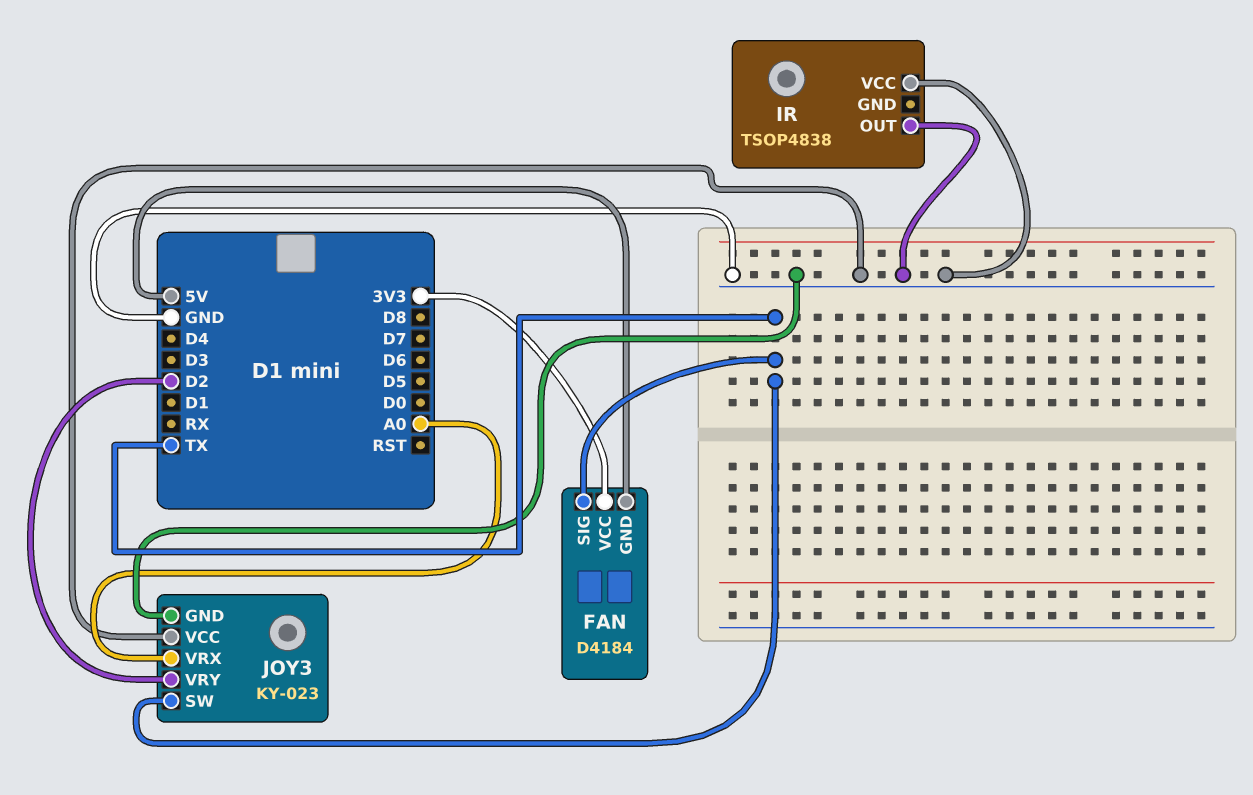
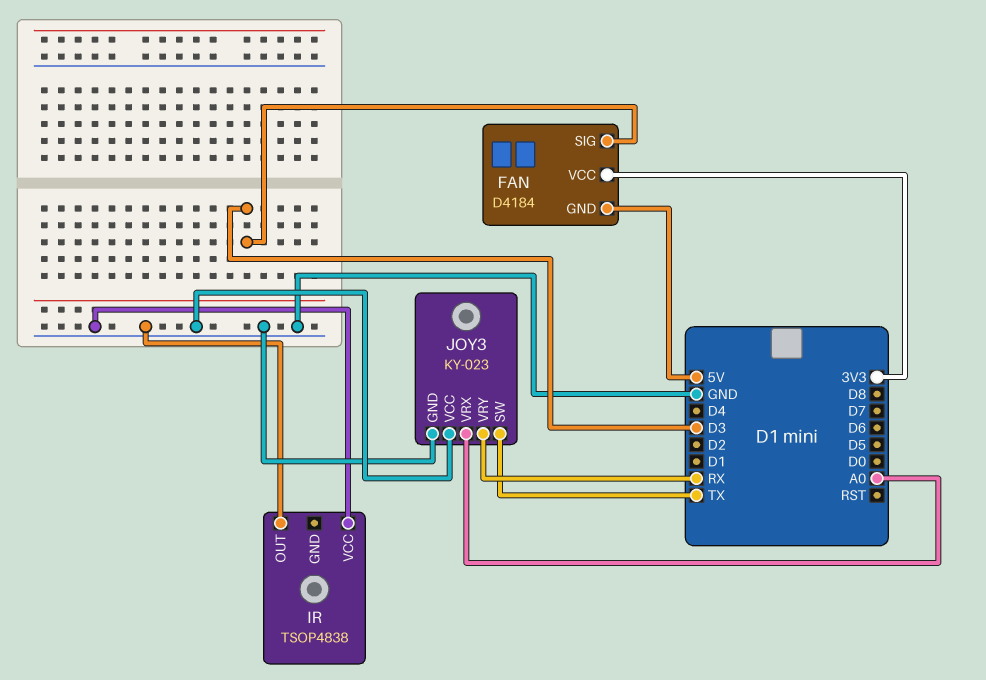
FAN pin SIG: TX -> D3
JOY3 pin VRY: D2 -> RX

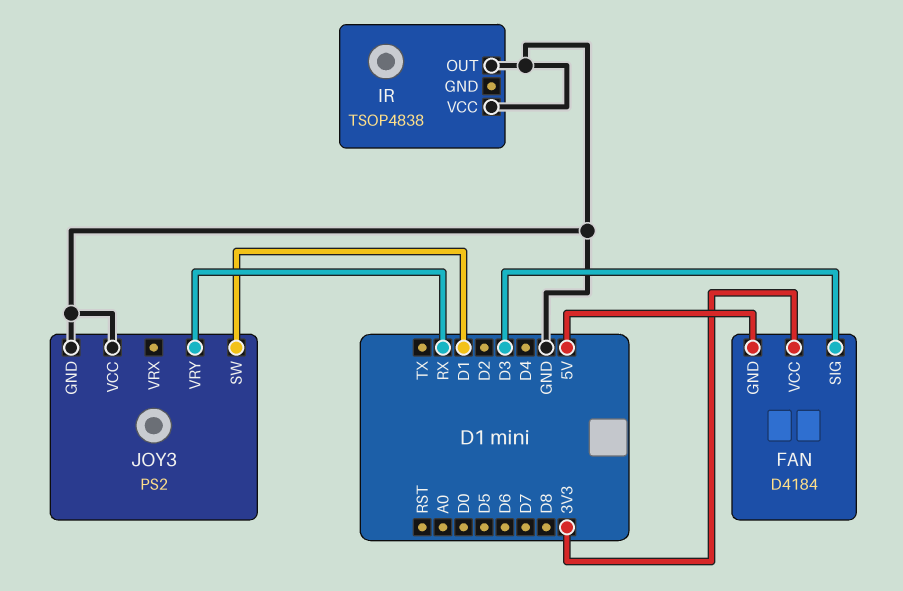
JOY3: KY-023 -> PS2
JOY3 pin SW: TX -> D1
JOY3 pin VRX: A0 -> none

